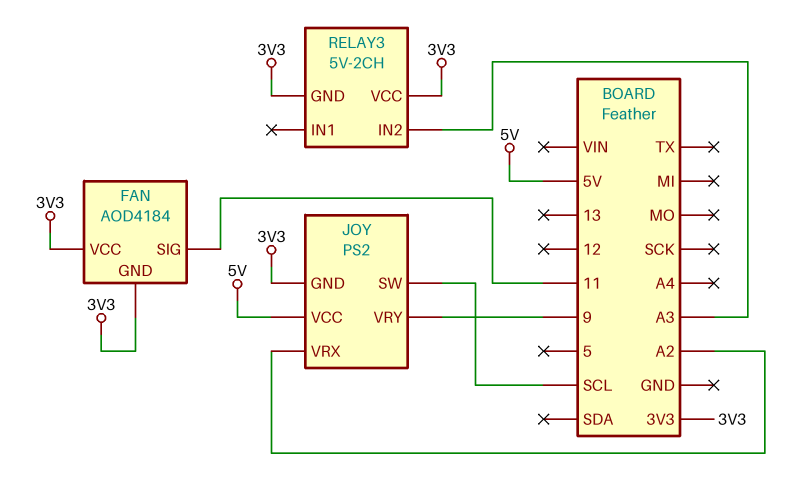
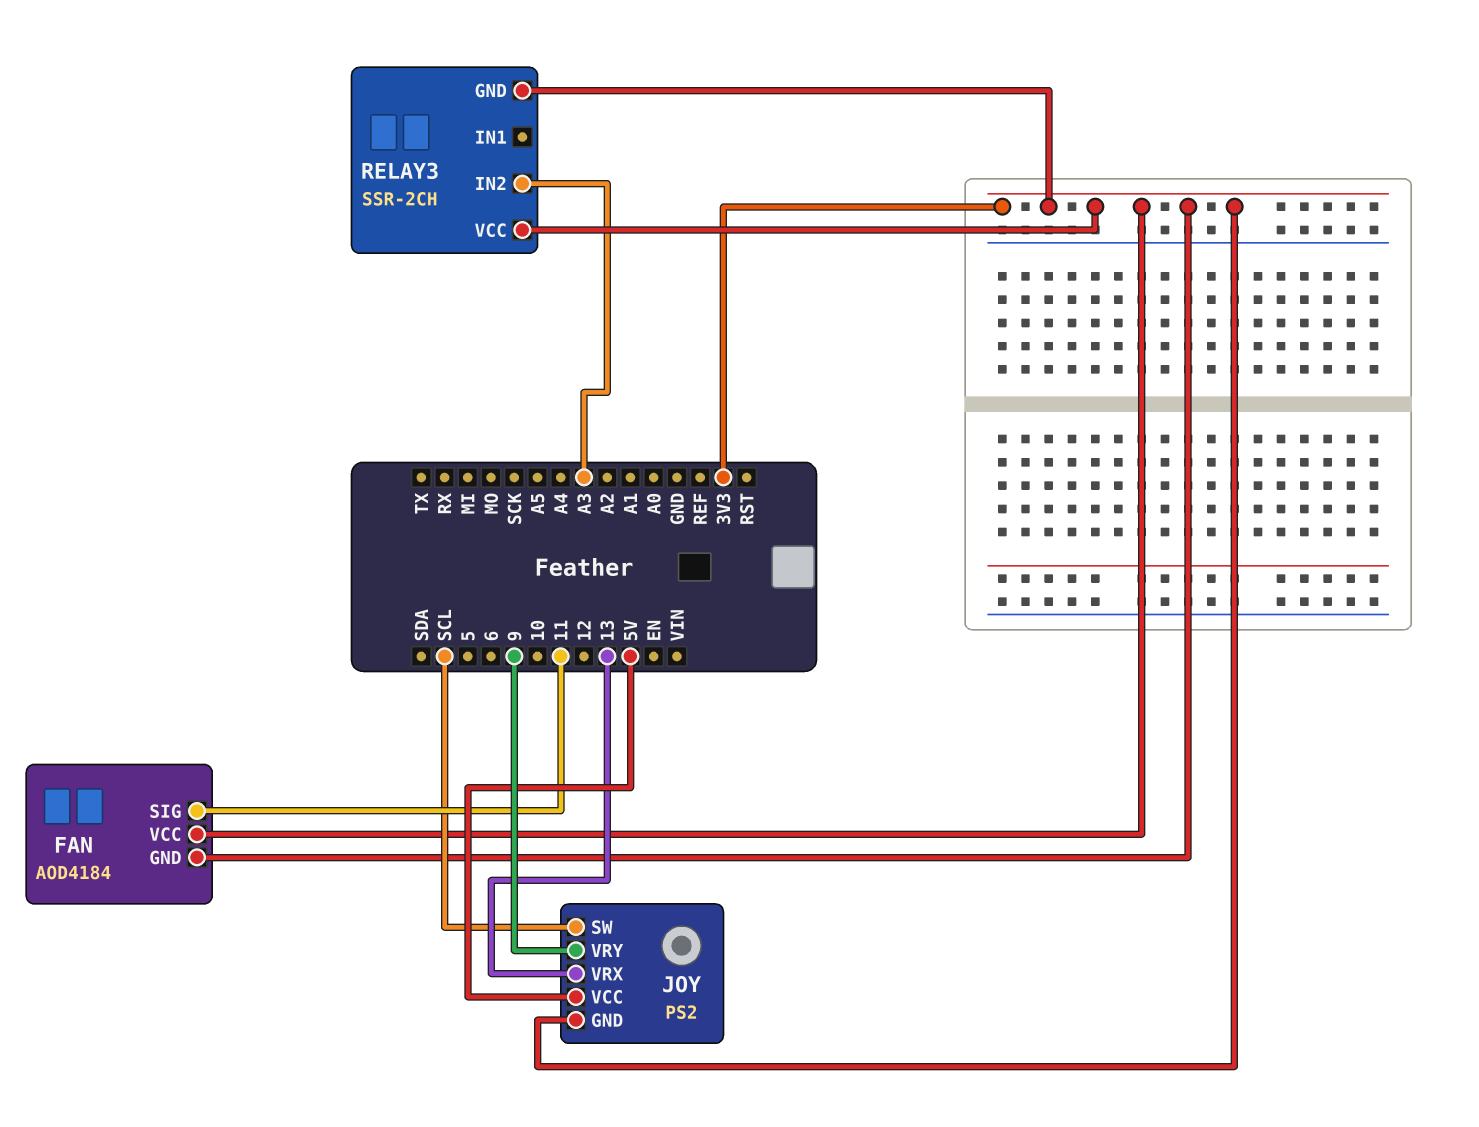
JOY pin VRX: A2 -> 13
RELAY3: 5V-2CH -> SSR-2CH

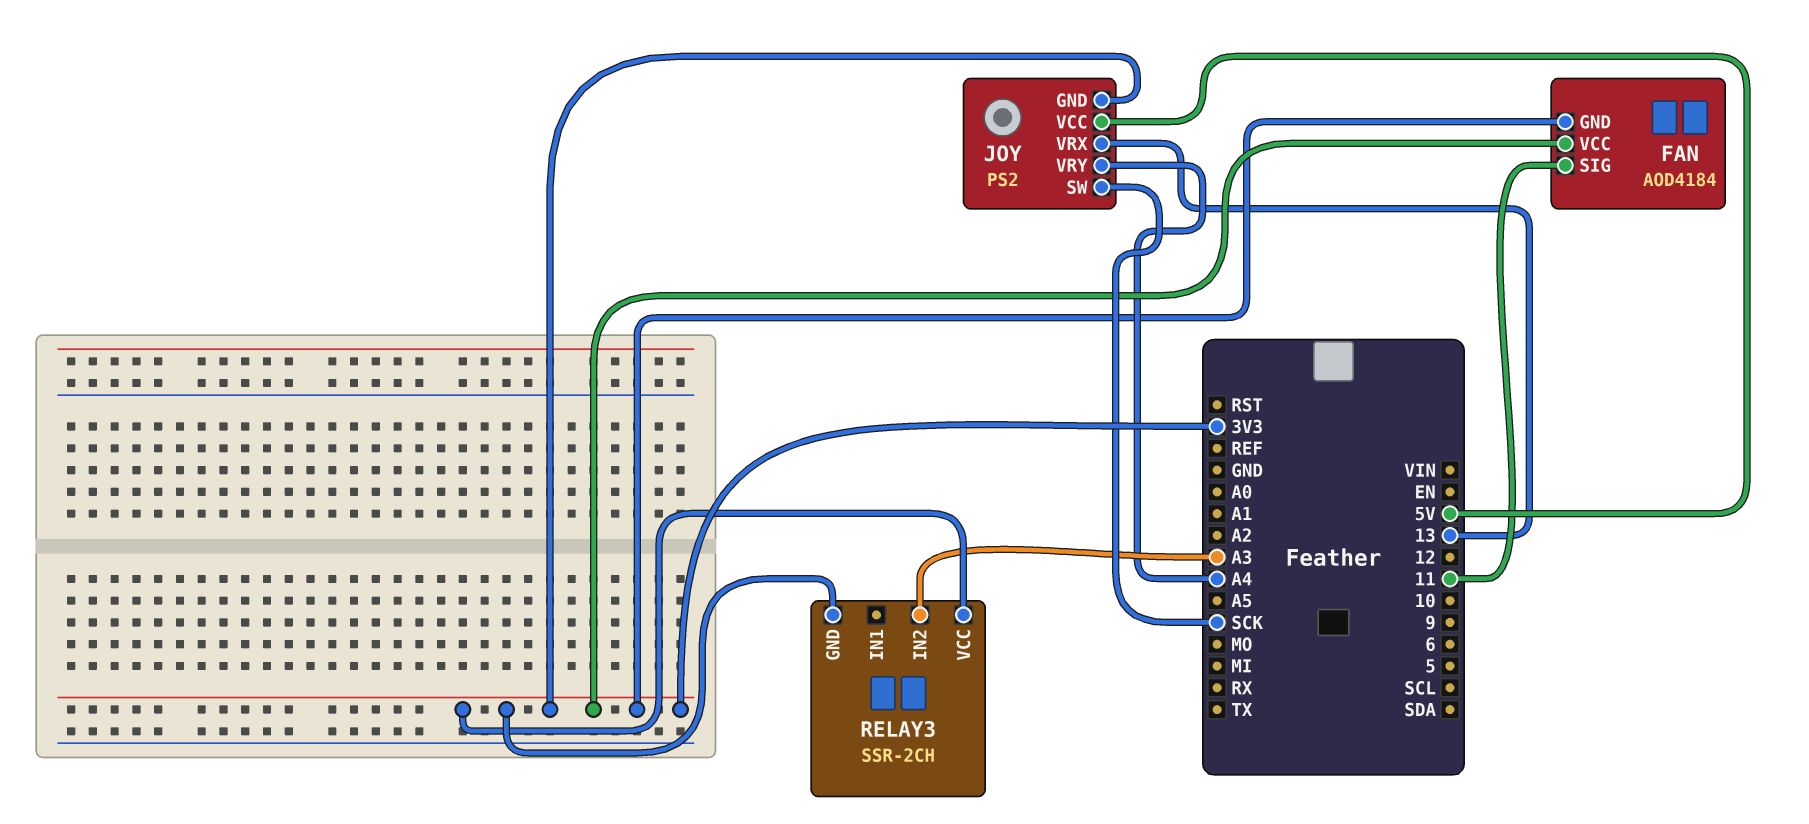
JOY pin SW: SCL -> SCK
JOY pin VRY: 9 -> A4

